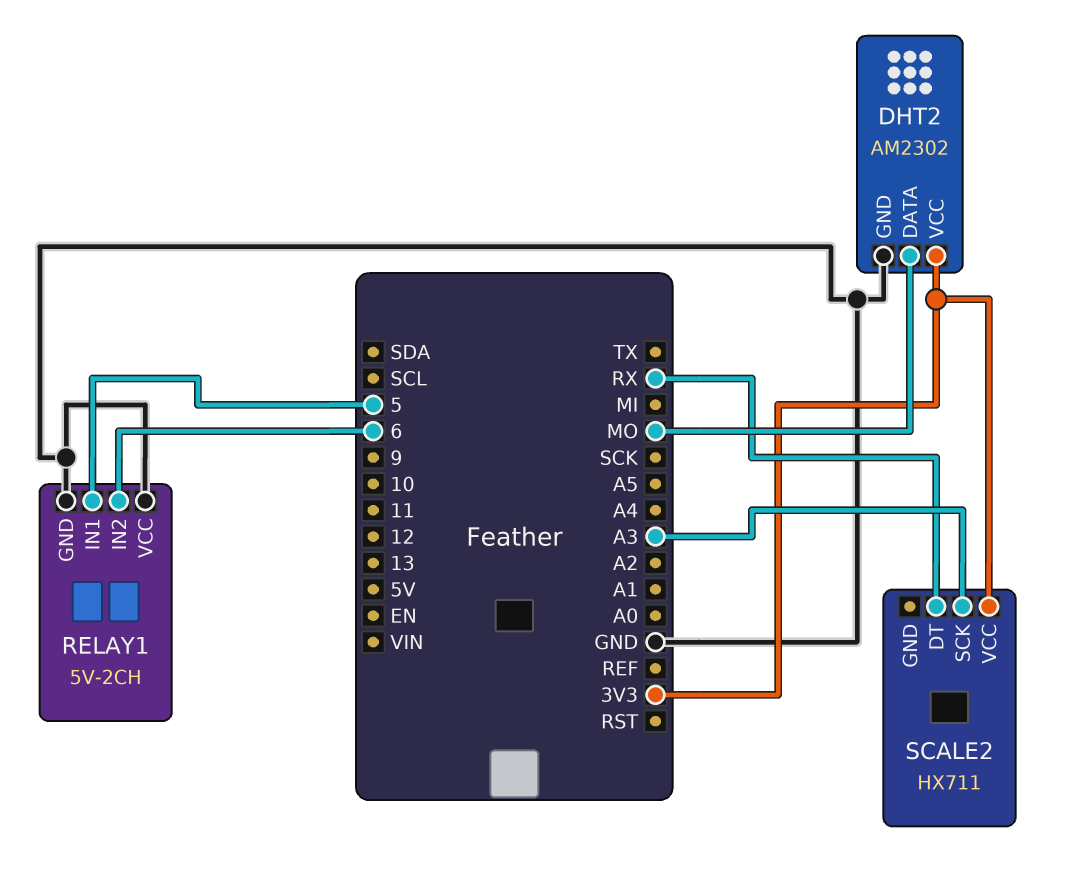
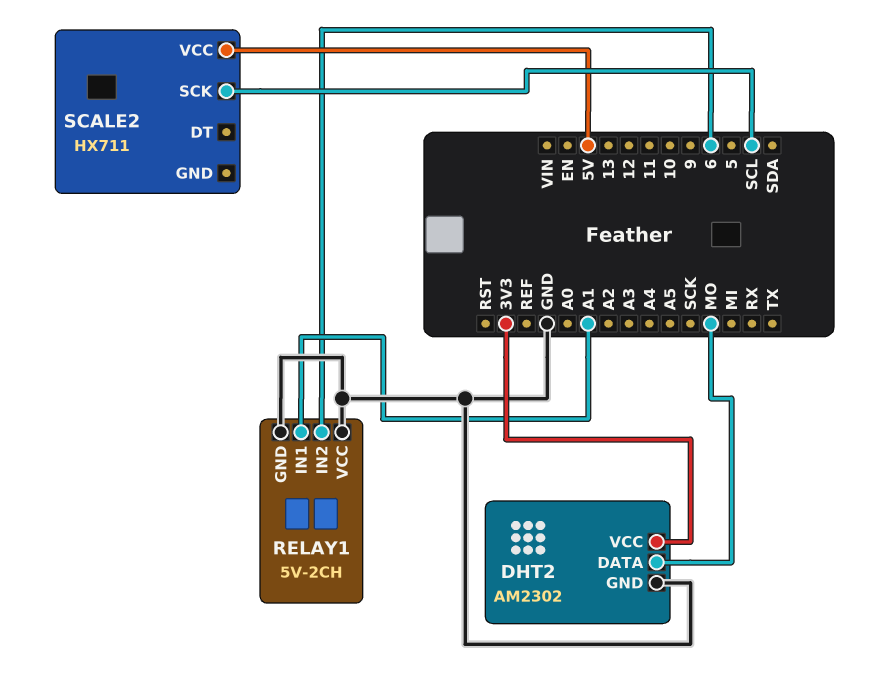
RELAY1 pin IN1: 5 -> A1
SCALE2 pin DT: RX -> none
SCALE2 pin SCK: A3 -> SCL
SCALE2 pin VCC: 3V3 -> 5V

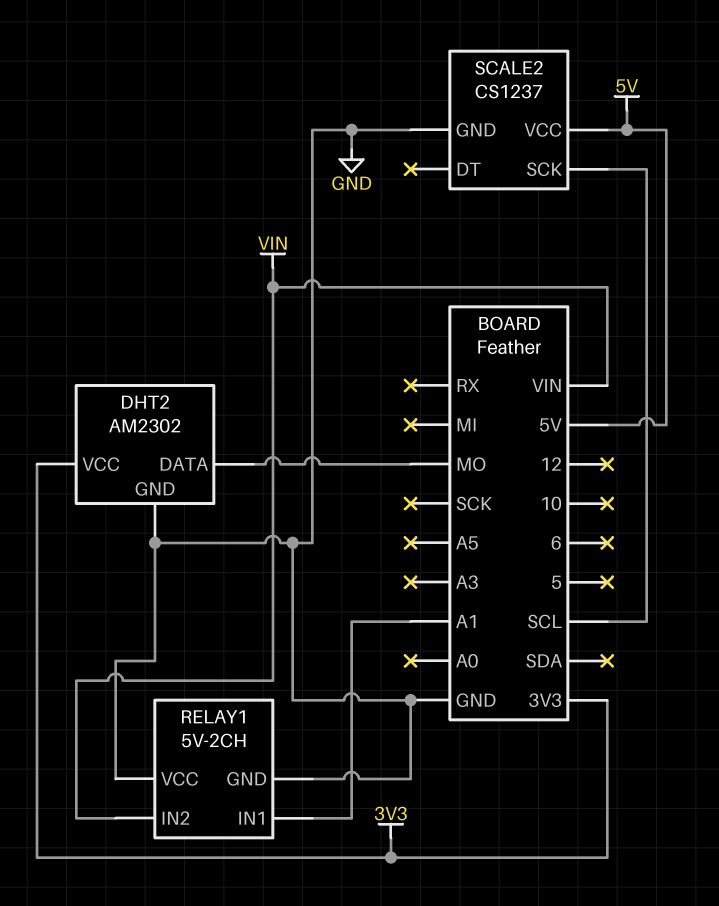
RELAY1 pin IN2: 6 -> VIN
SCALE2: HX711 -> CS1237
SCALE2 pin GND: none -> GND

